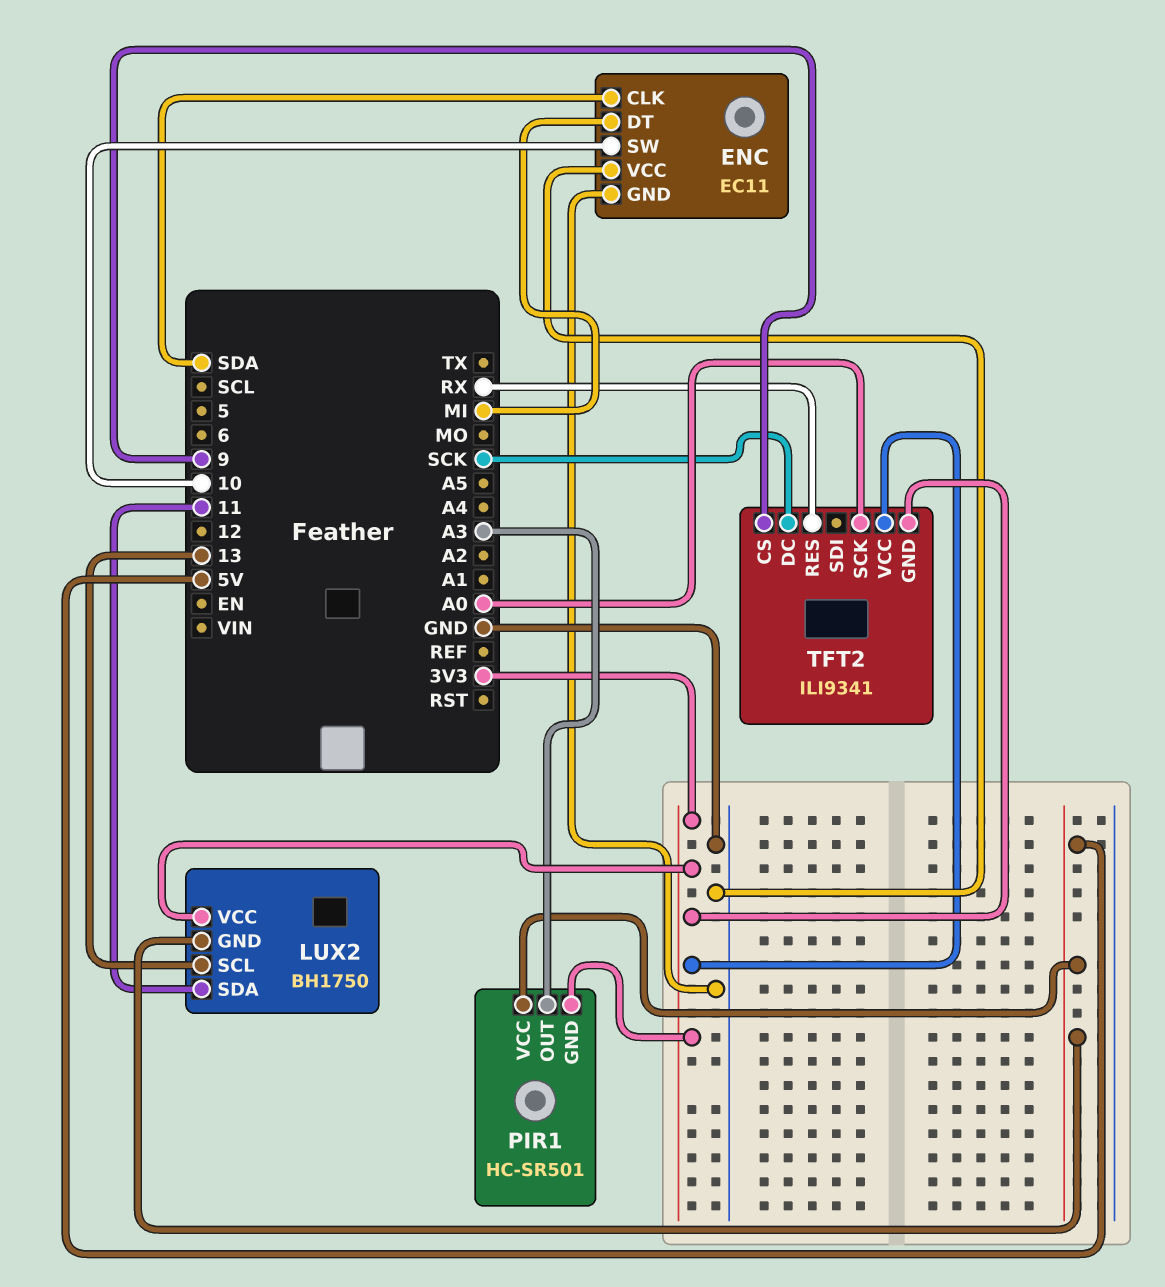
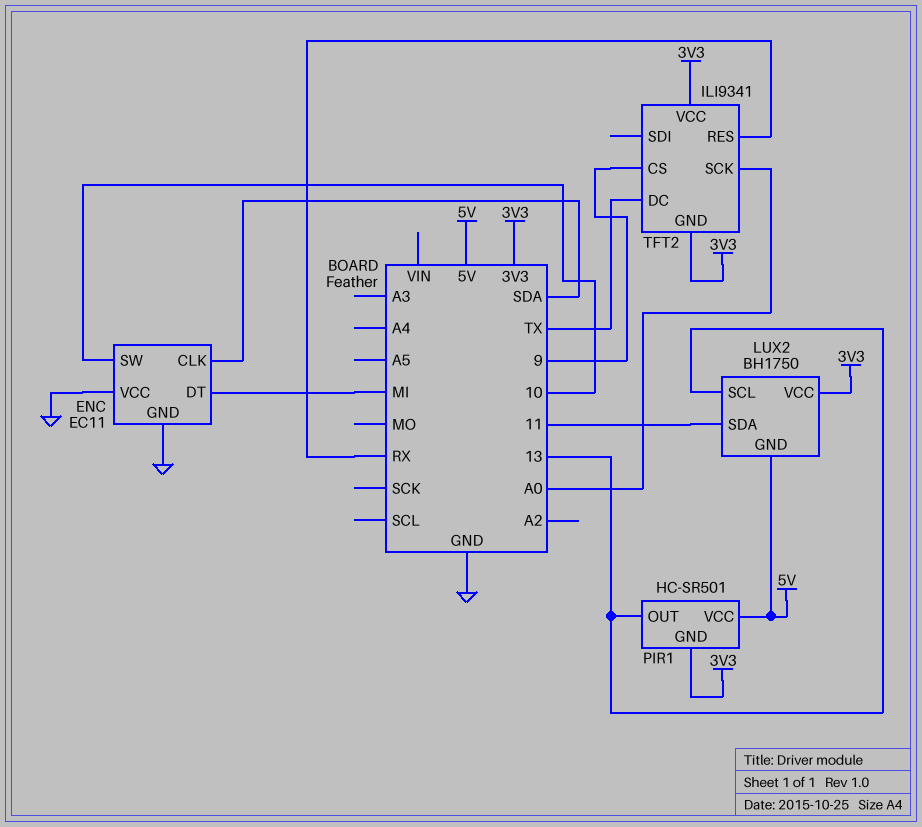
PIR1 pin OUT: A3 -> 13
TFT2 pin DC: SCK -> TX

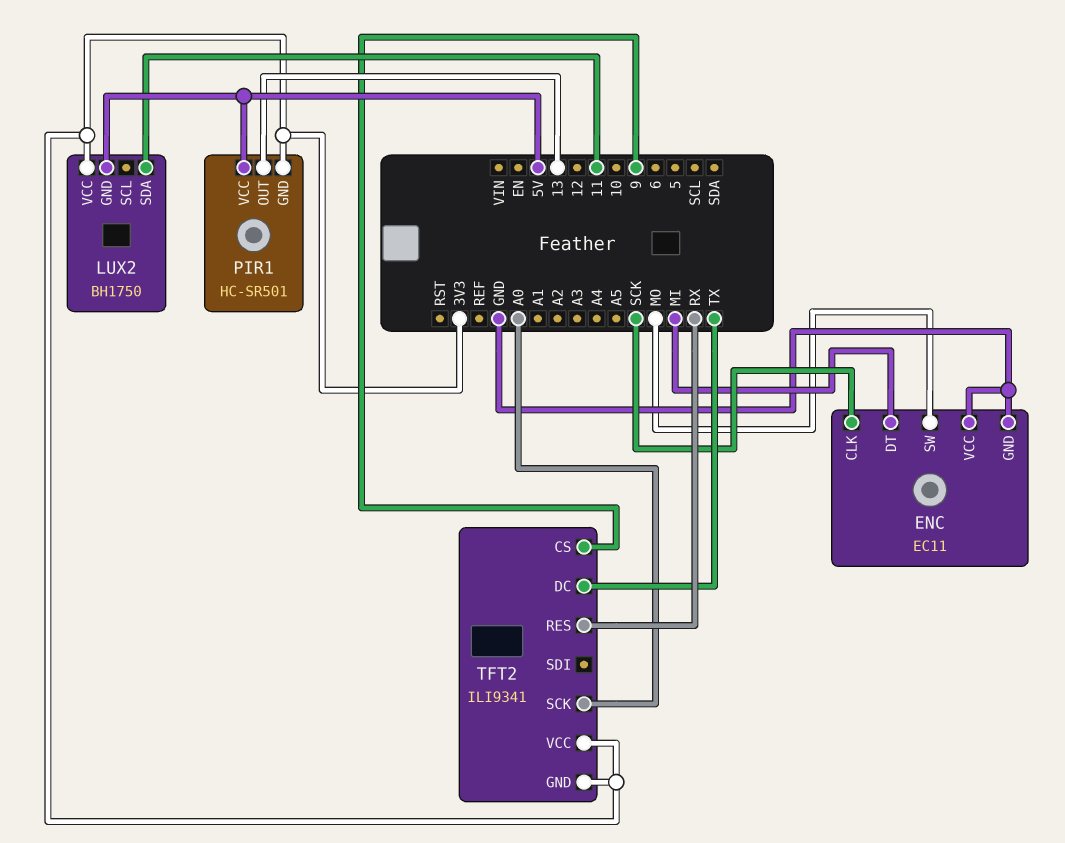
ENC pin CLK: SDA -> SCK
ENC pin SW: 10 -> MO
LUX2 pin SCL: 13 -> none

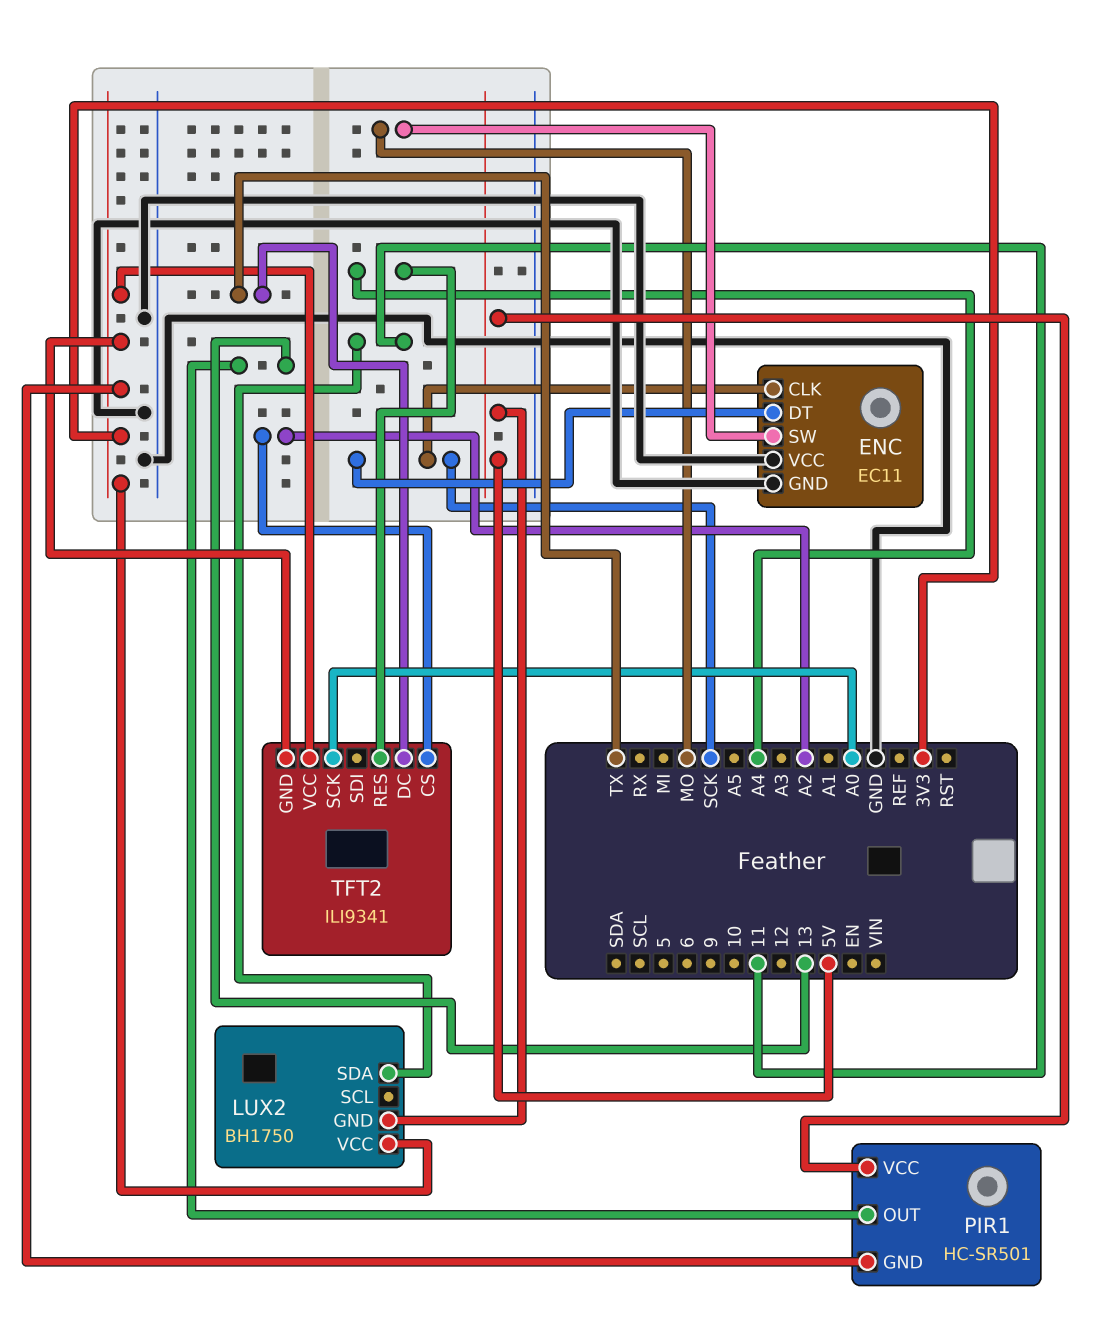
ENC pin DT: MI -> SCK
TFT2 pin CS: 9 -> A2
TFT2 pin RES: RX -> A4

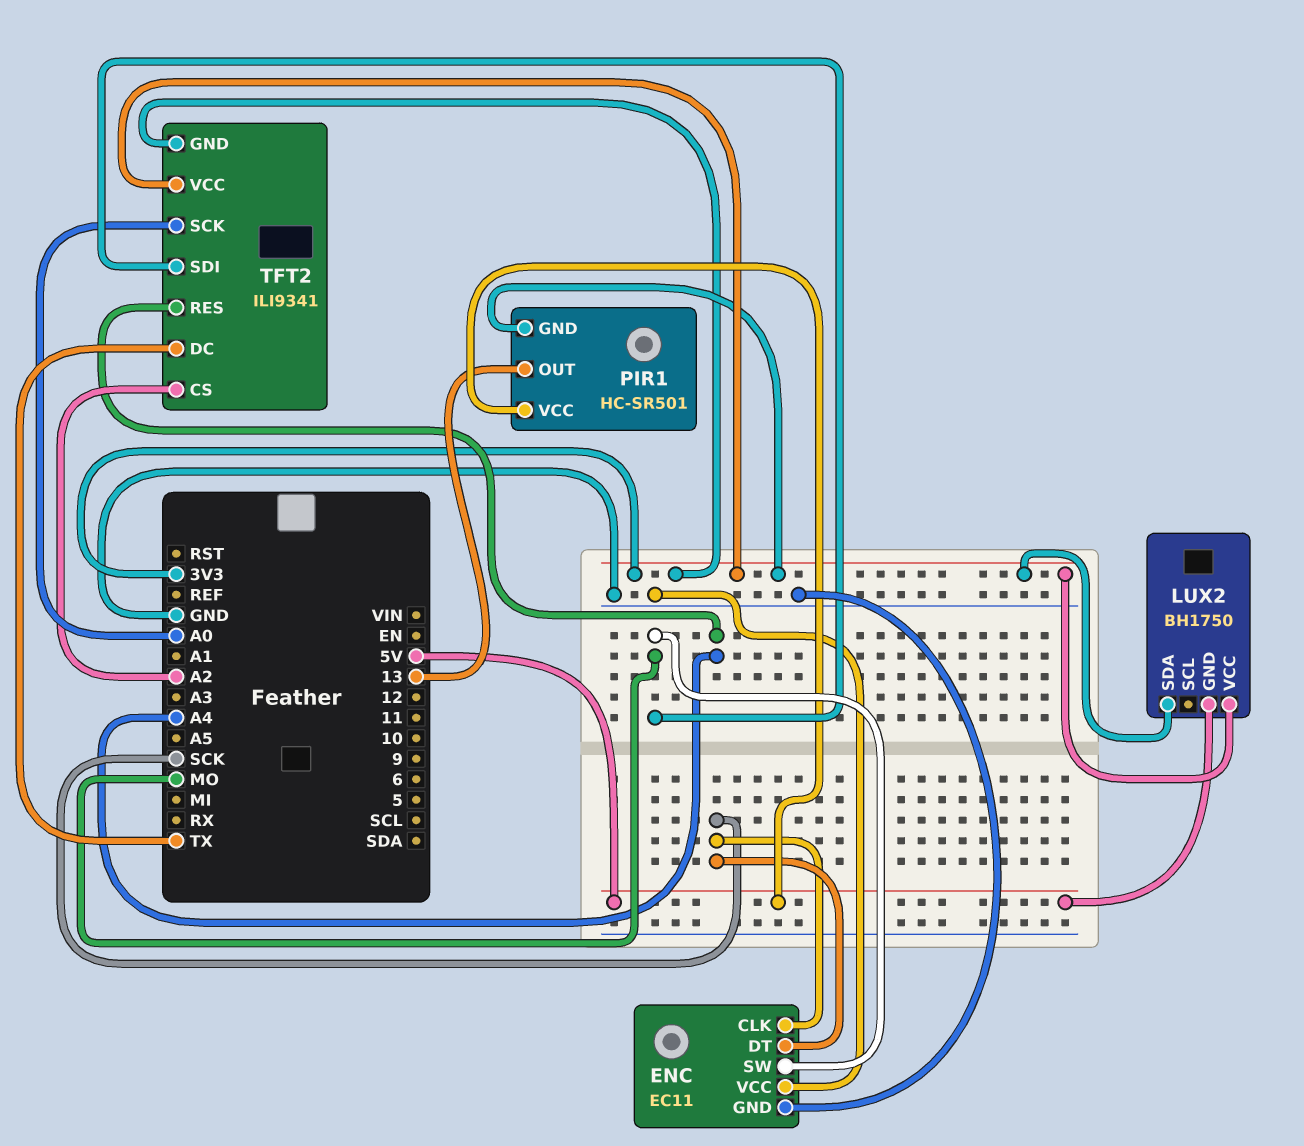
LUX2 pin SDA: 11 -> 3V3
TFT2 pin SDI: none -> MO

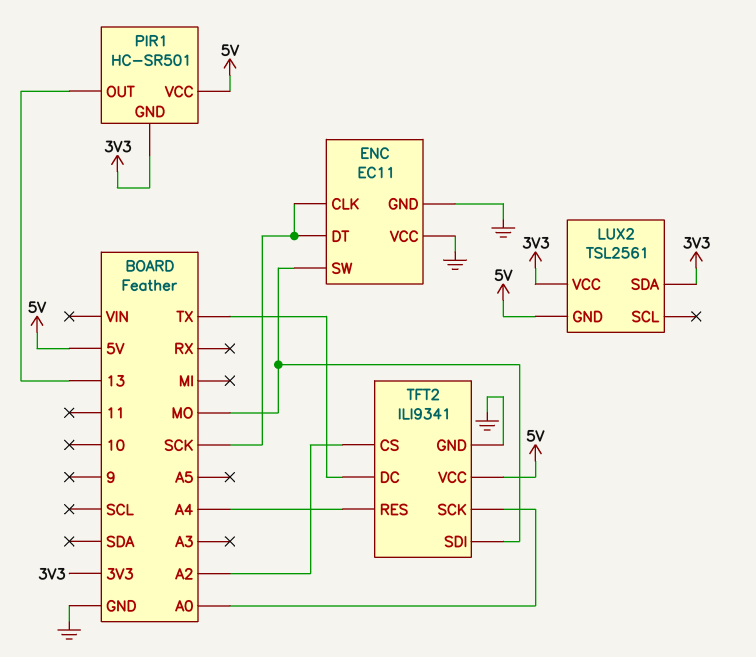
LUX2: BH1750 -> TSL2561
TFT2 pin GND: 3V3 -> GND
TFT2 pin VCC: 3V3 -> 5V

